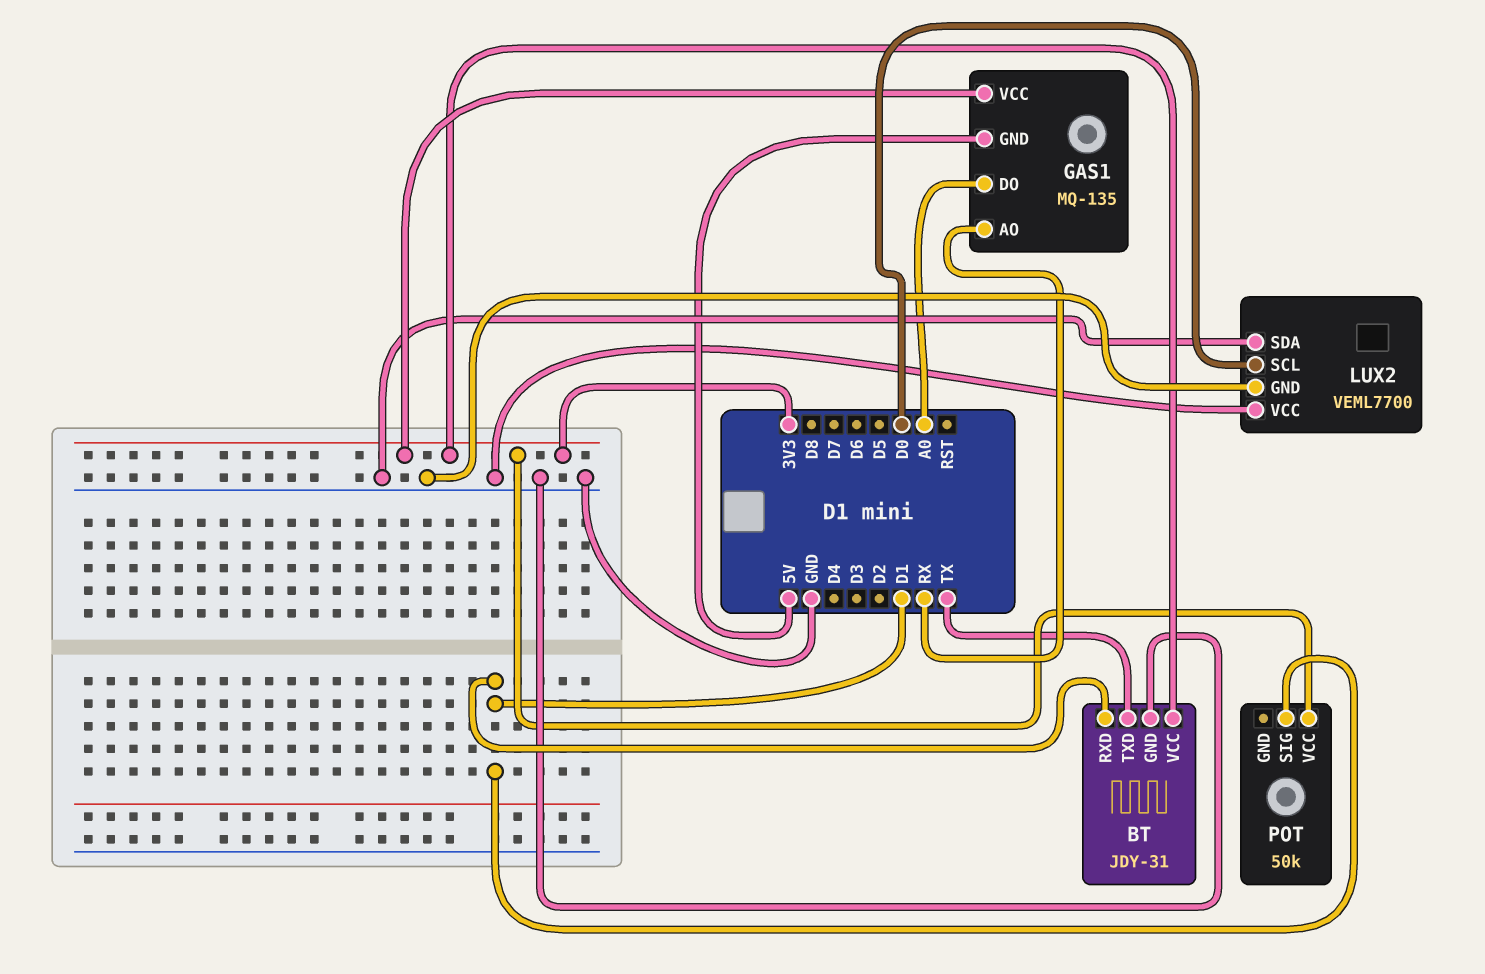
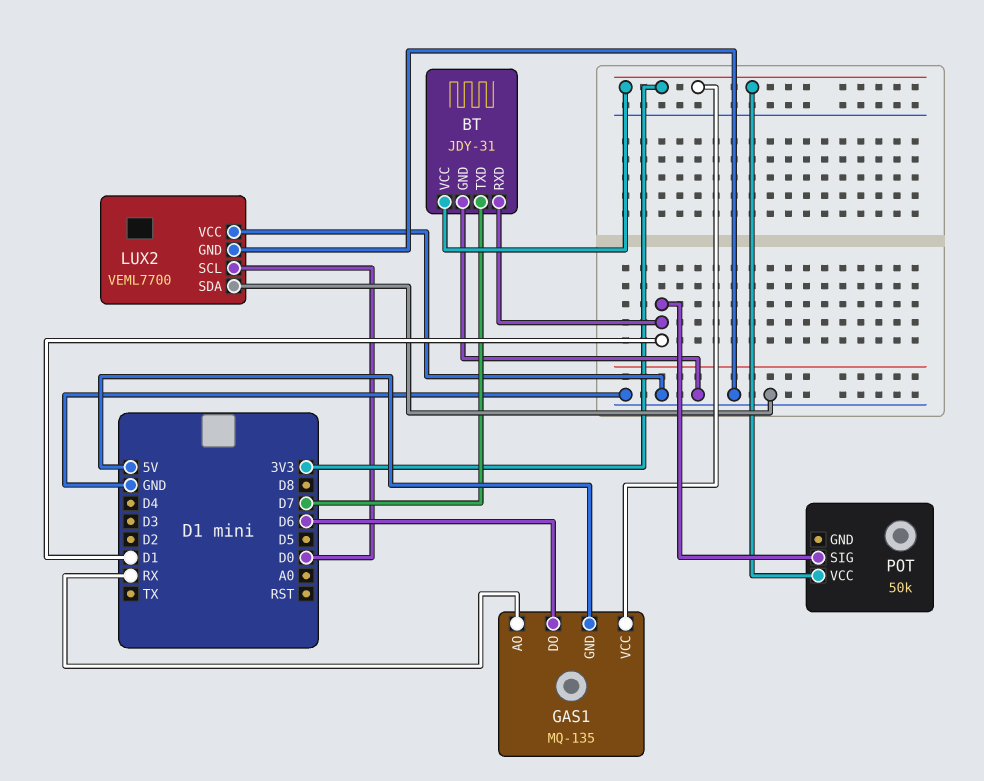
BT pin TXD: TX -> D7
GAS1 pin DO: A0 -> D6

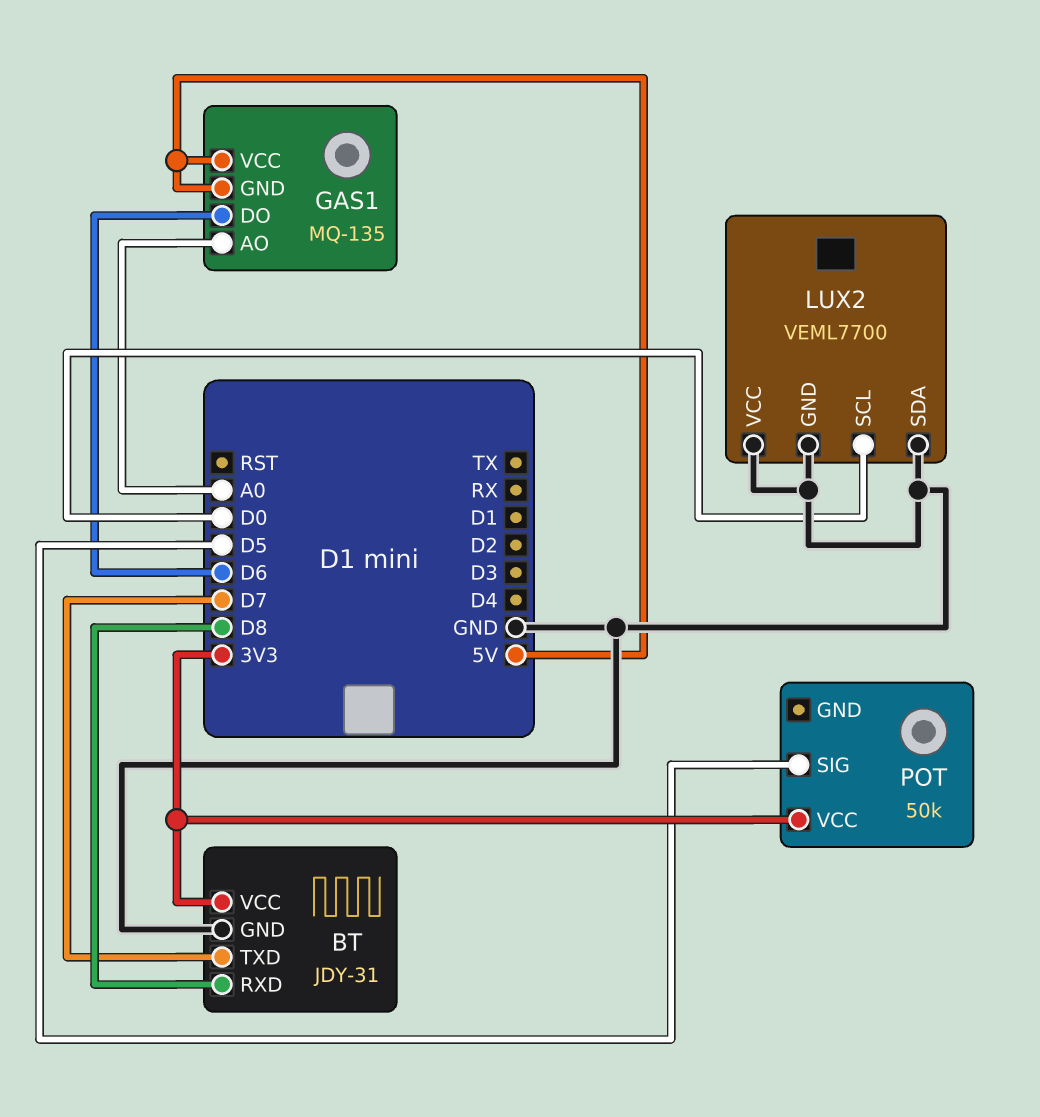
BT pin RXD: D1 -> D8
GAS1 pin AO: RX -> A0
GAS1 pin VCC: 3V3 -> 5V
POT pin SIG: D1 -> D5

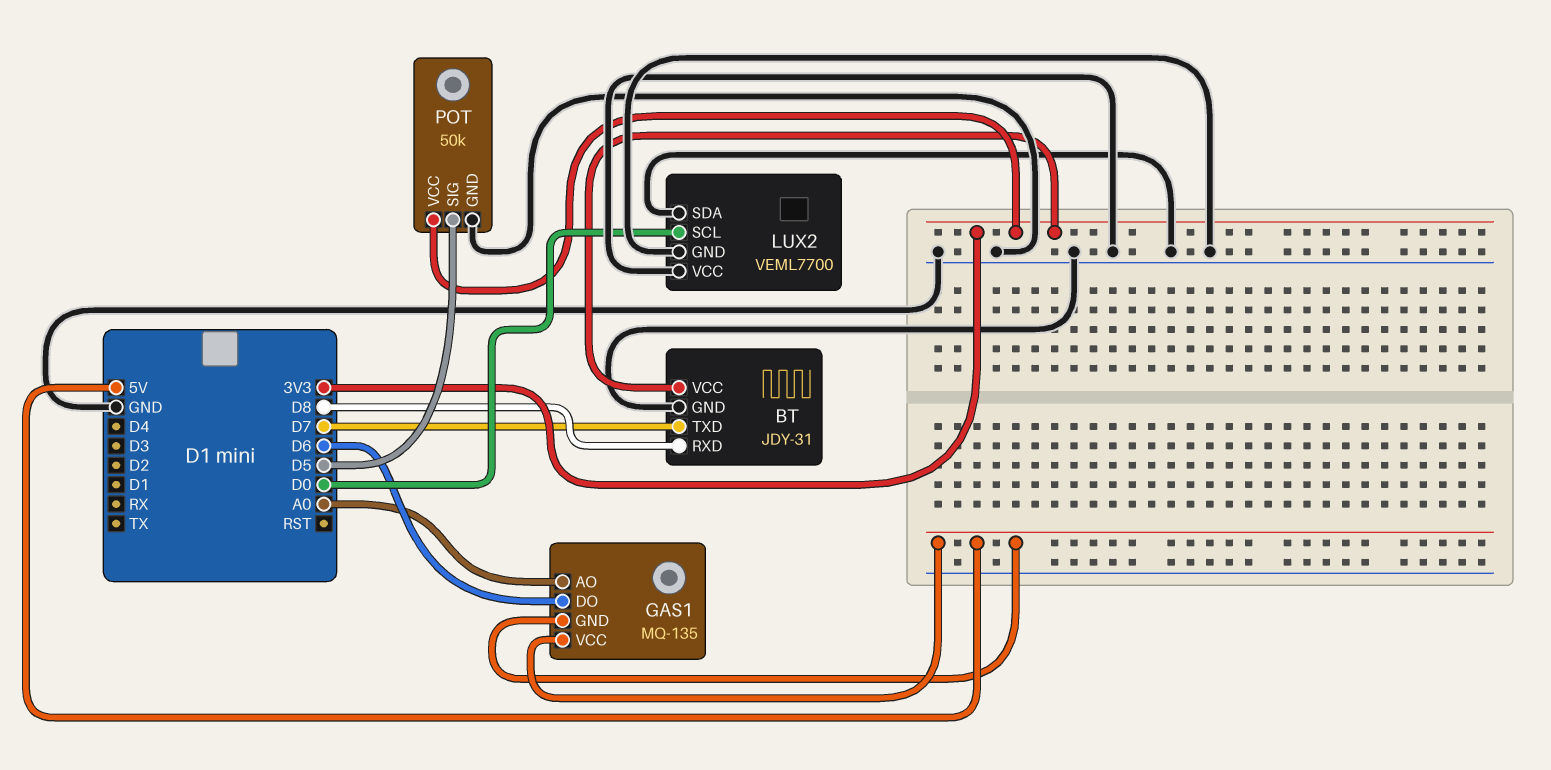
POT pin GND: none -> GND

